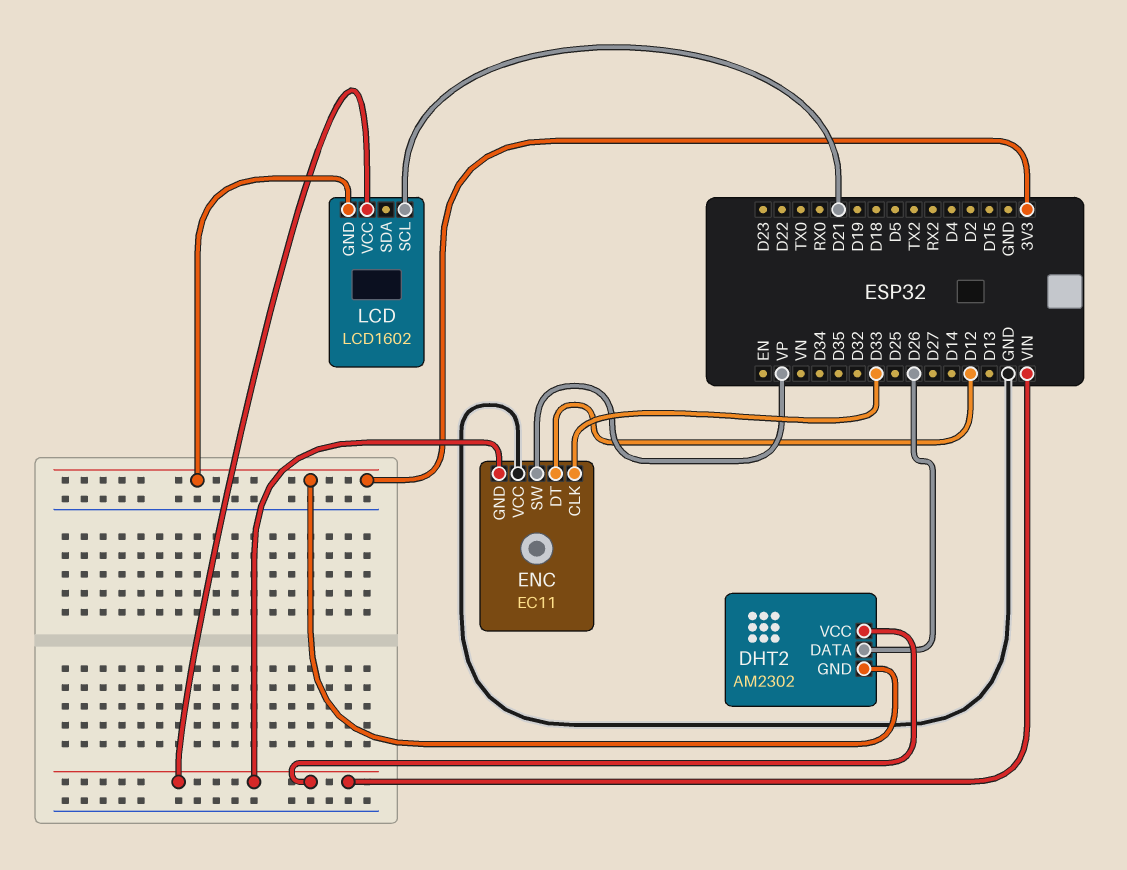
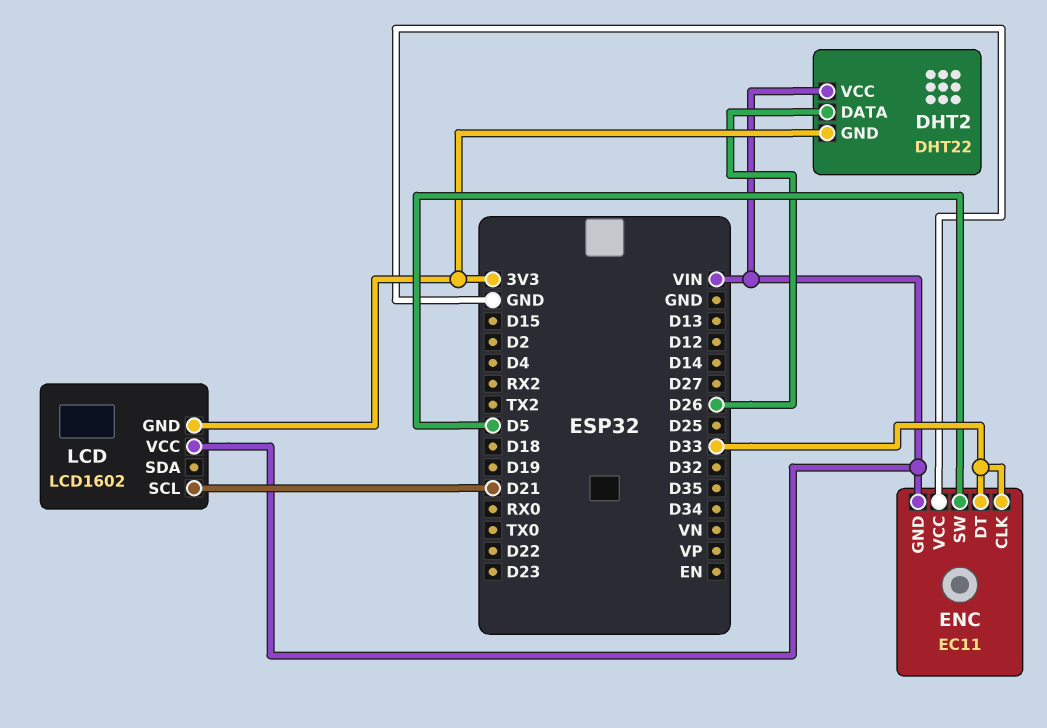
DHT2: AM2302 -> DHT22
ENC pin DT: D12 -> D33
ENC pin SW: VP -> D5

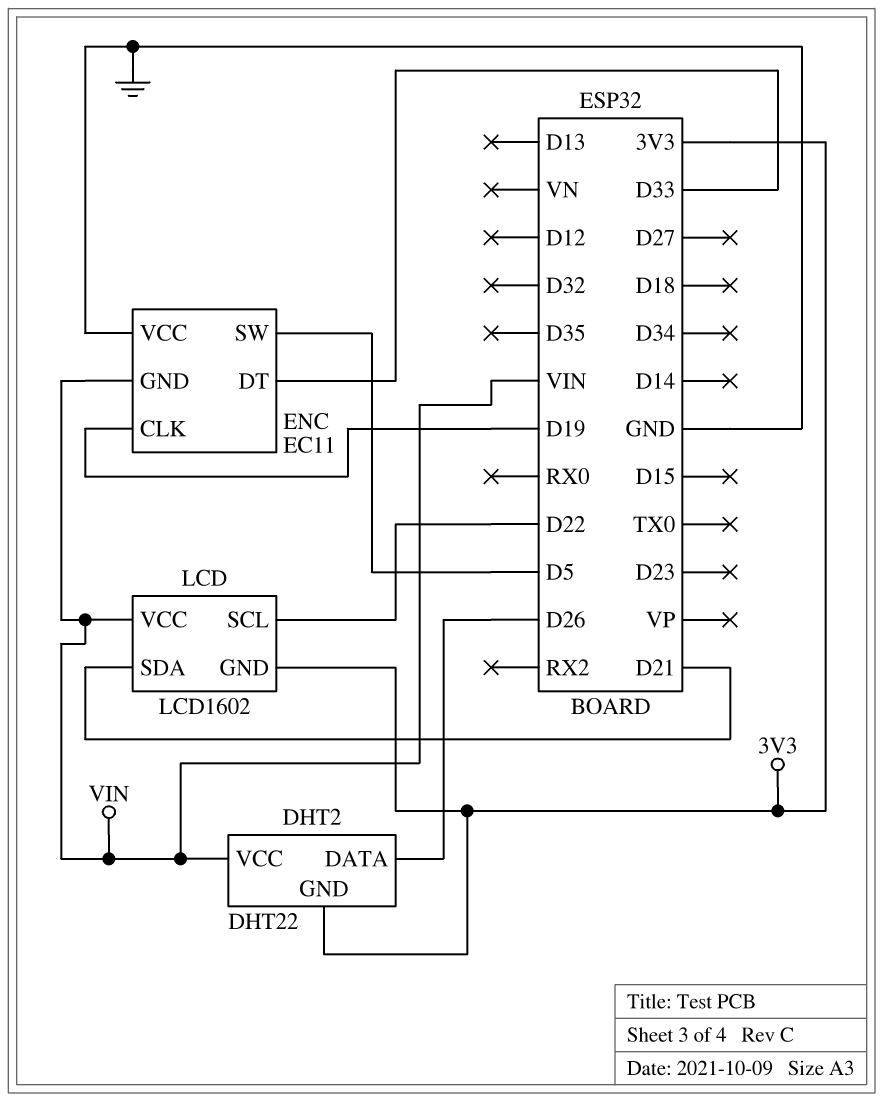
ENC pin CLK: D33 -> D19
LCD pin SCL: D21 -> D22
LCD pin SDA: none -> D21

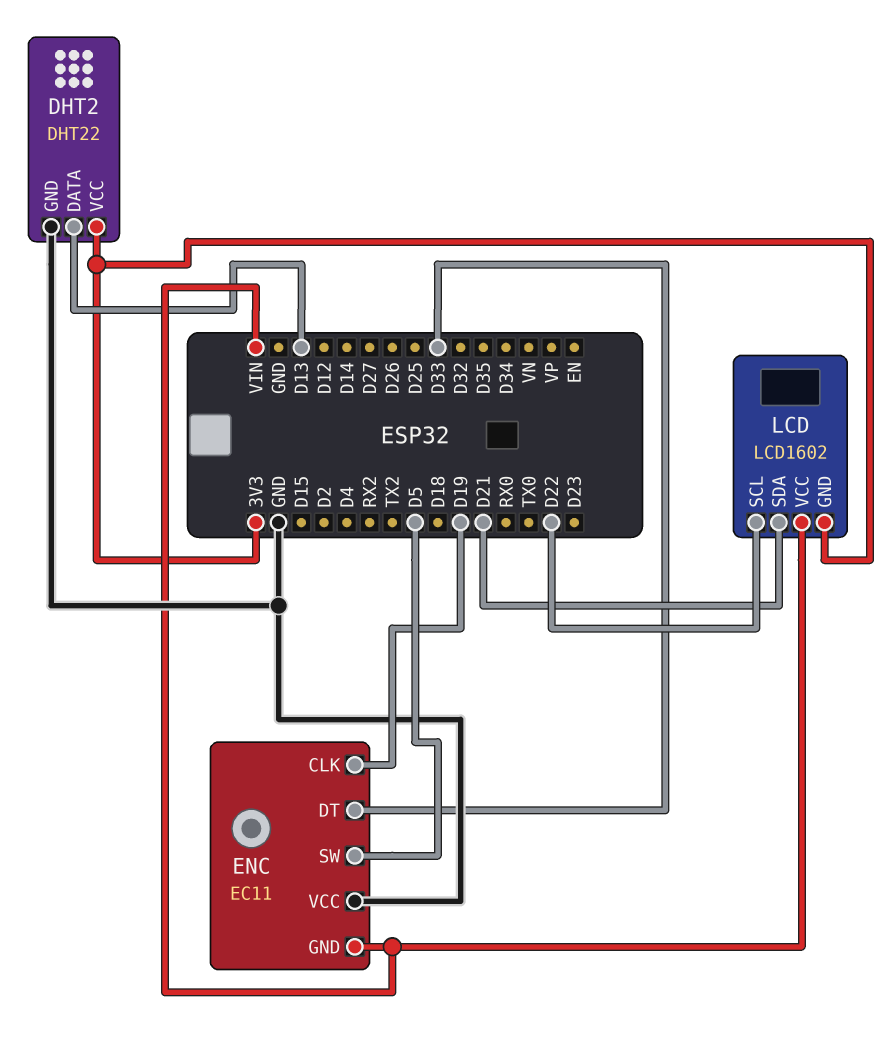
DHT2 pin DATA: D26 -> D13
DHT2 pin GND: 3V3 -> GND
DHT2 pin VCC: VIN -> 3V3

